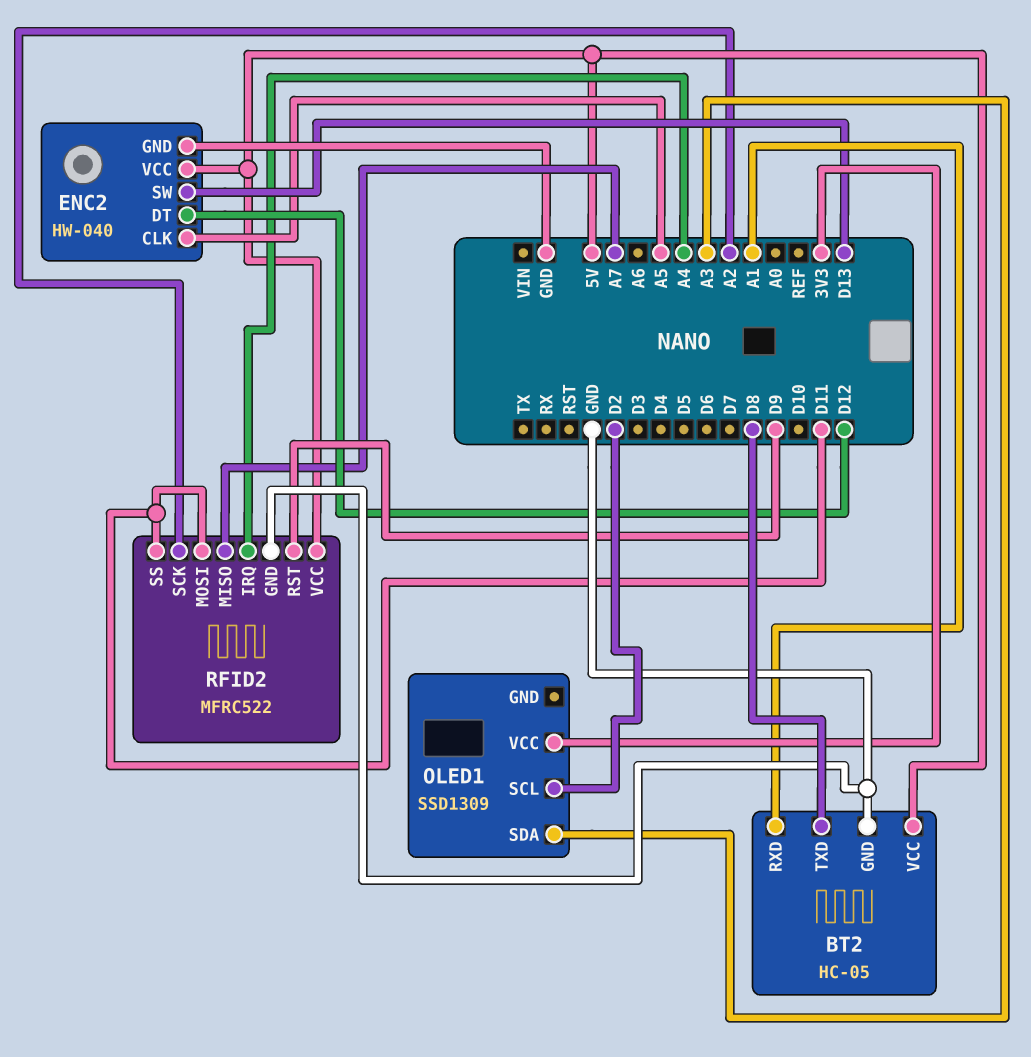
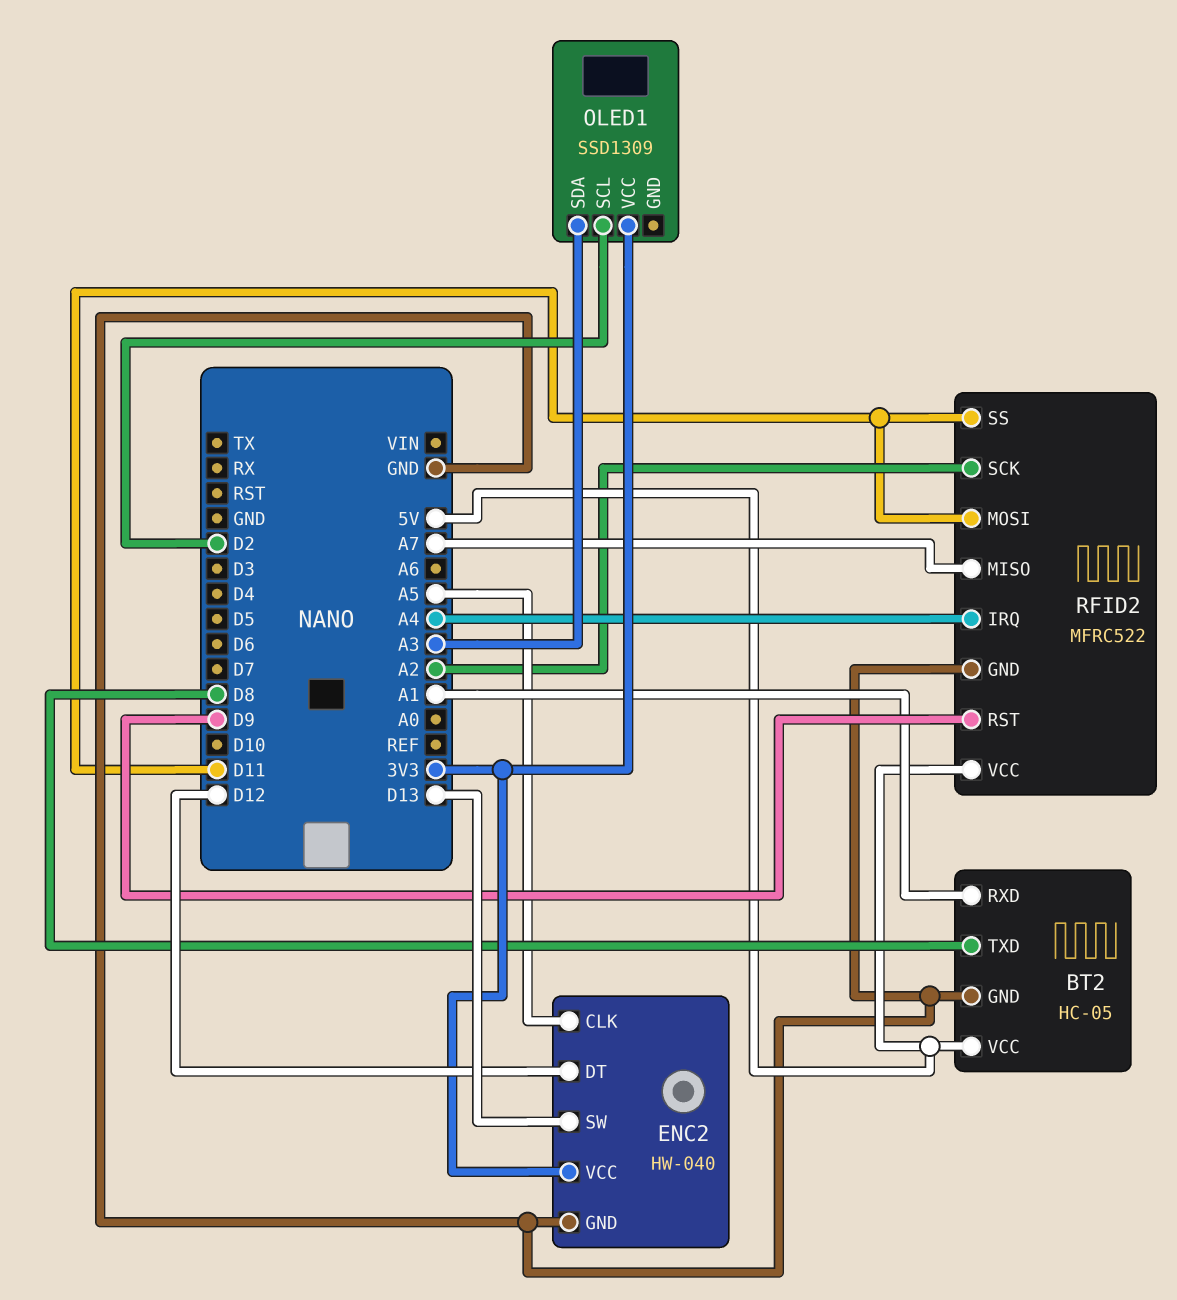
ENC2 pin VCC: 5V -> 3V3

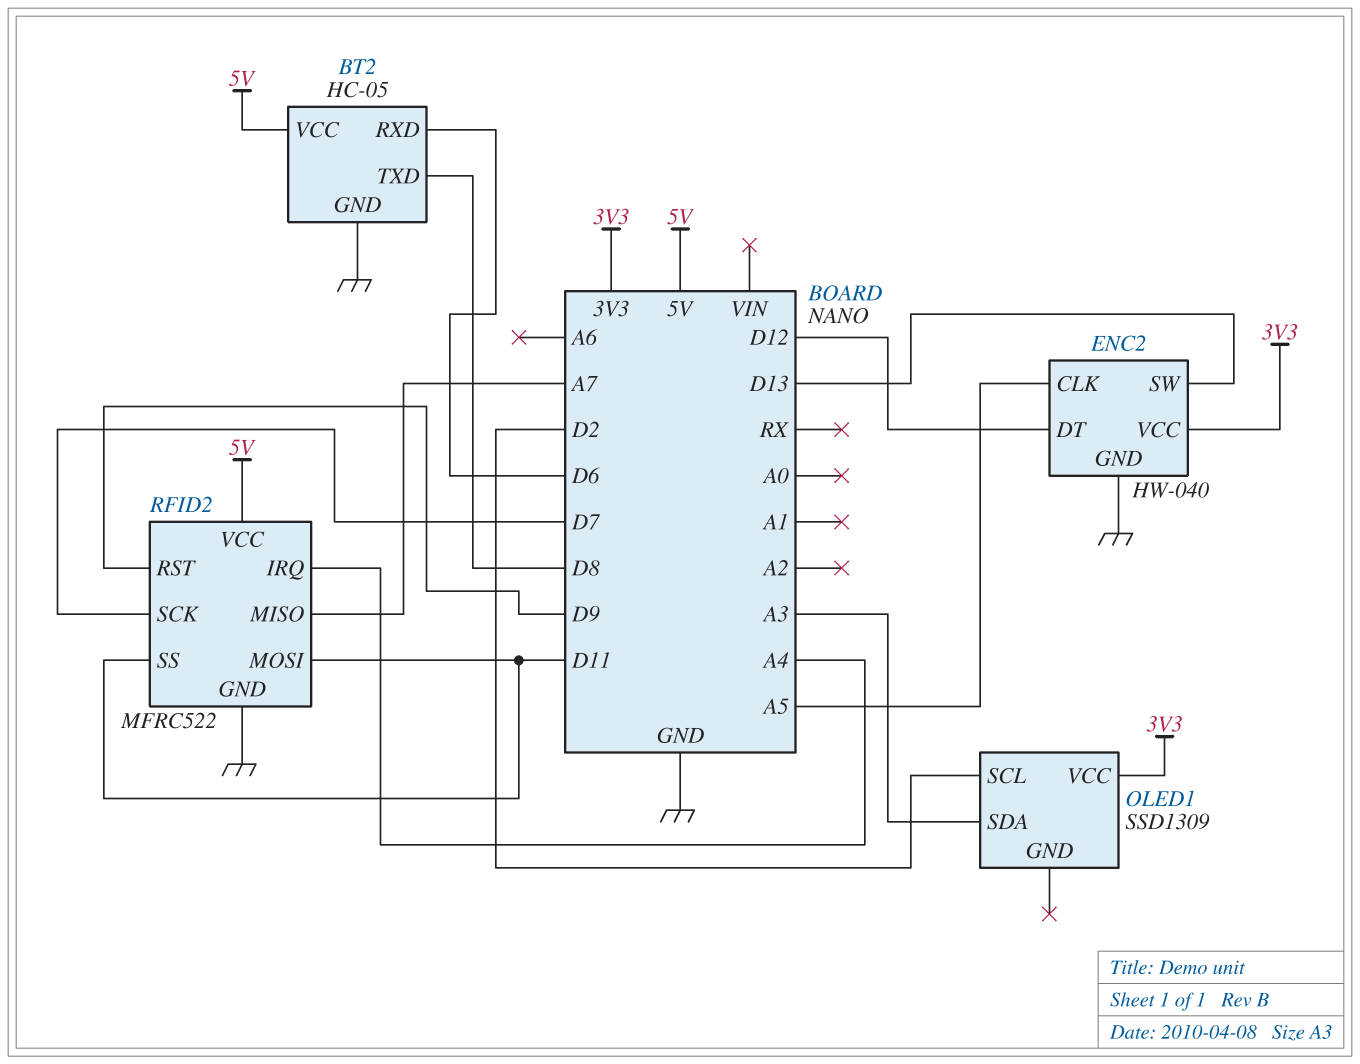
BT2 pin RXD: A1 -> D6
RFID2 pin SCK: A2 -> D7

